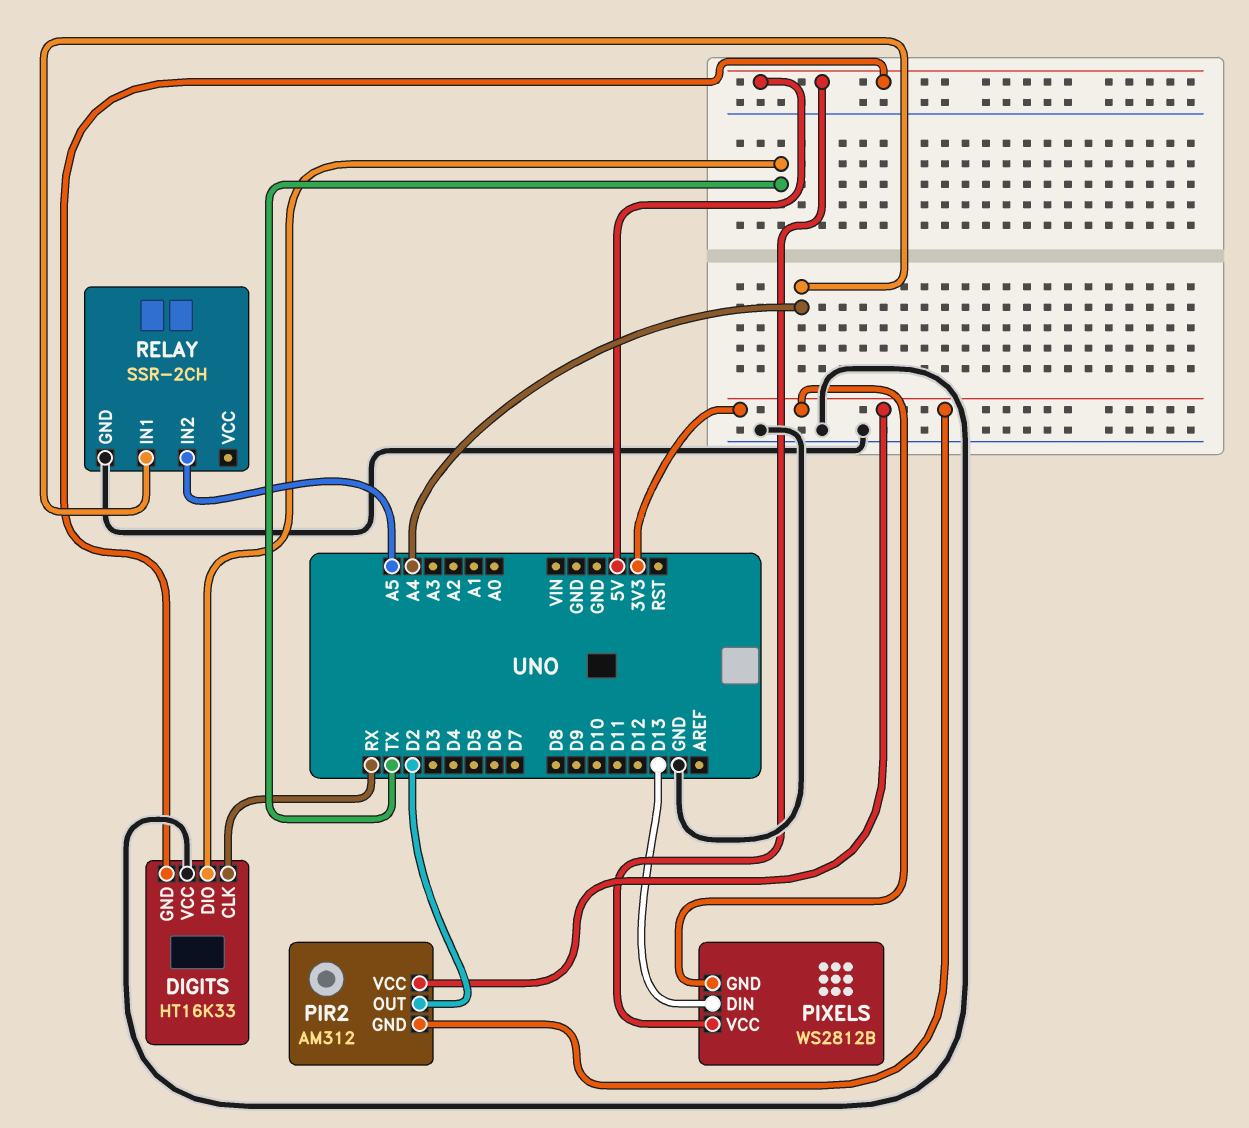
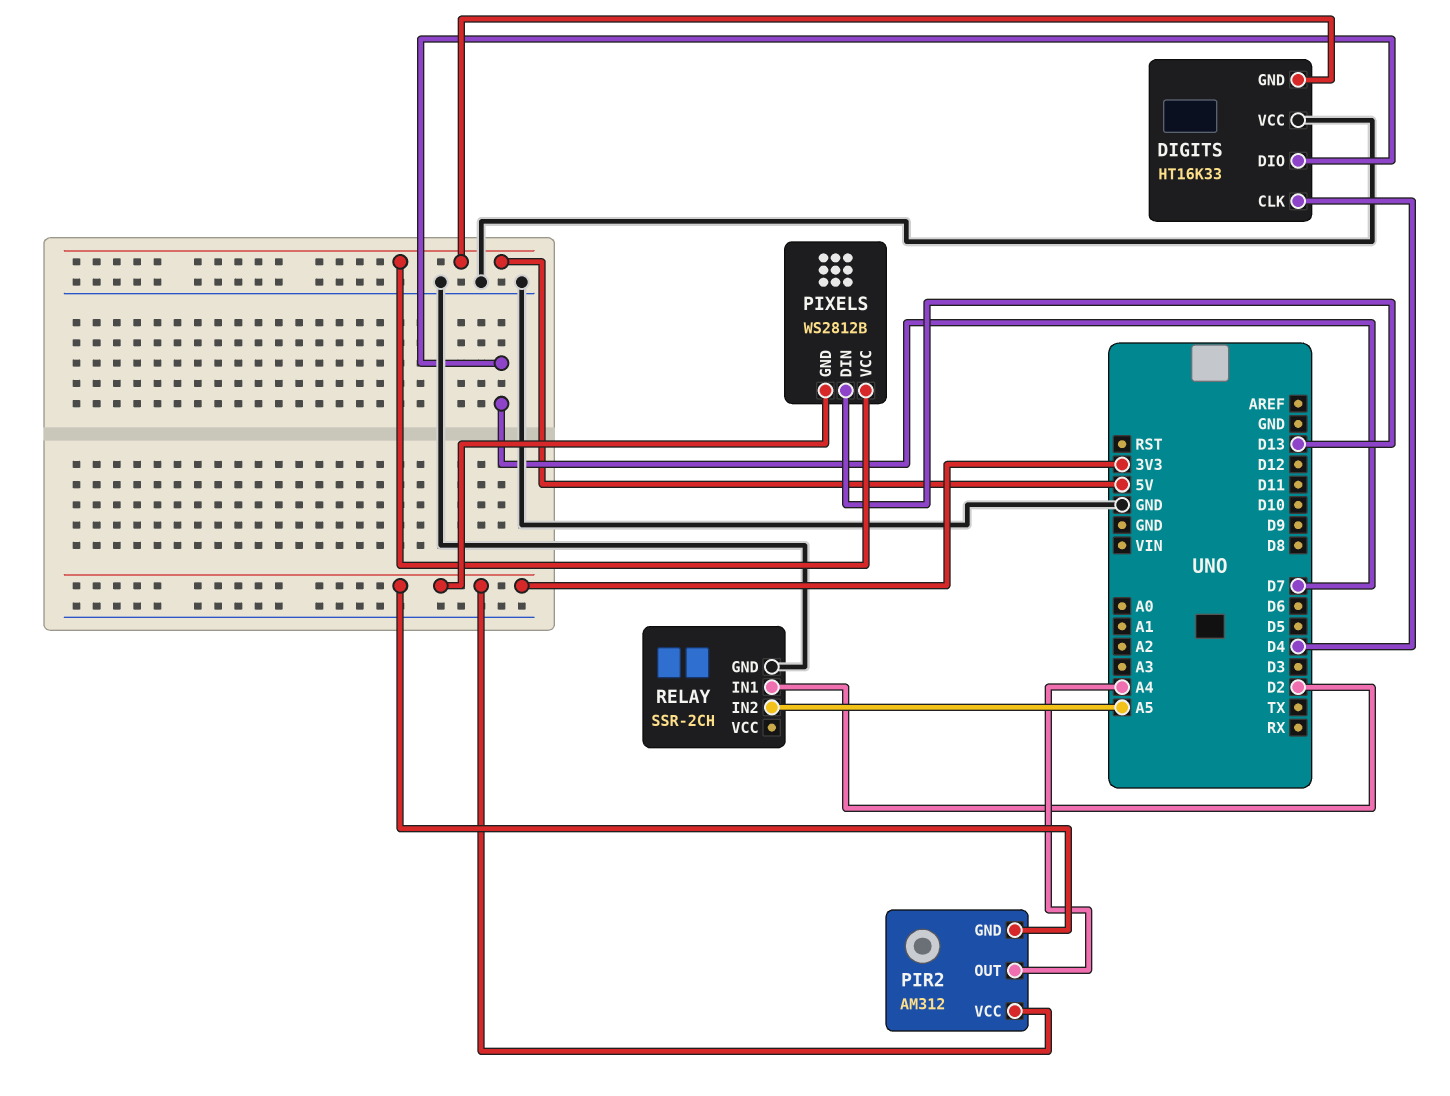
DIGITS pin CLK: RX -> D4
DIGITS pin DIO: TX -> D7
PIR2 pin OUT: D2 -> A4
RELAY pin IN1: A4 -> D2

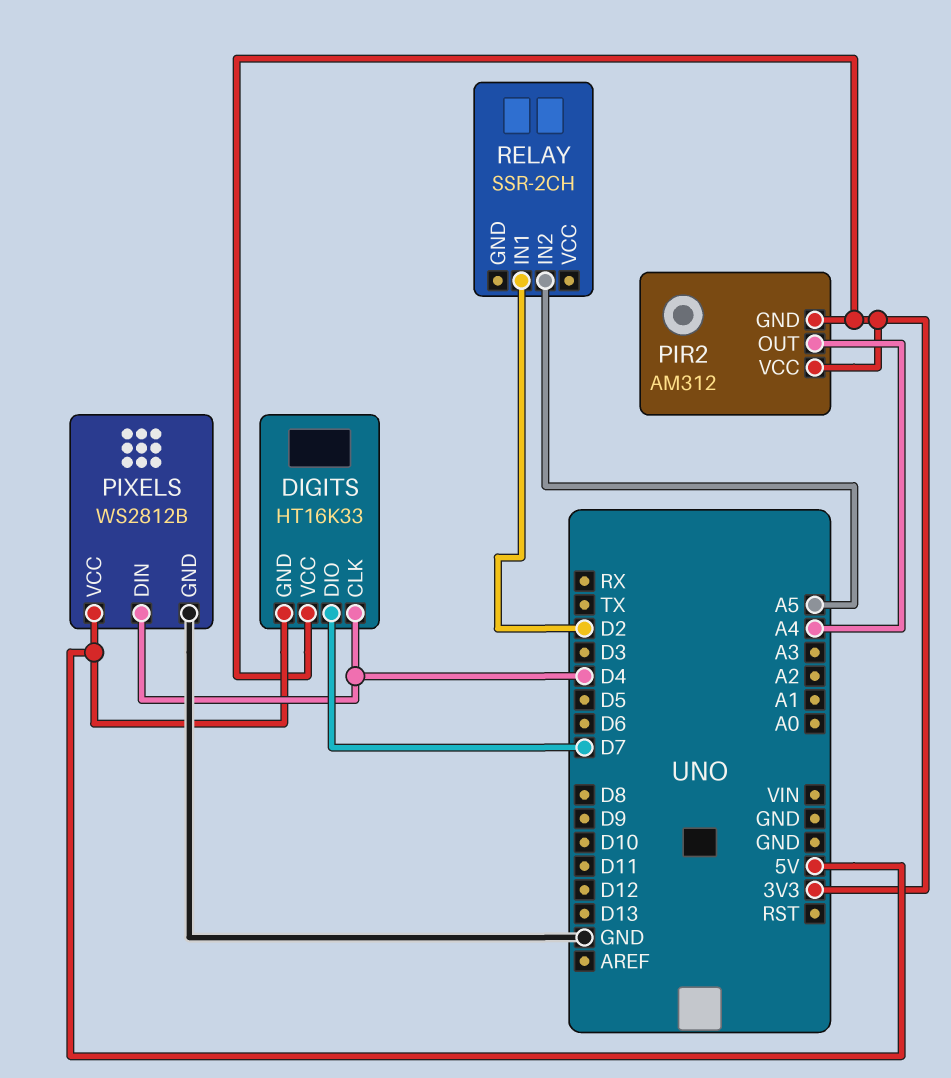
DIGITS pin VCC: GND -> 3V3
PIXELS pin DIN: D13 -> D4
PIXELS pin GND: 3V3 -> GND
RELAY pin GND: GND -> none

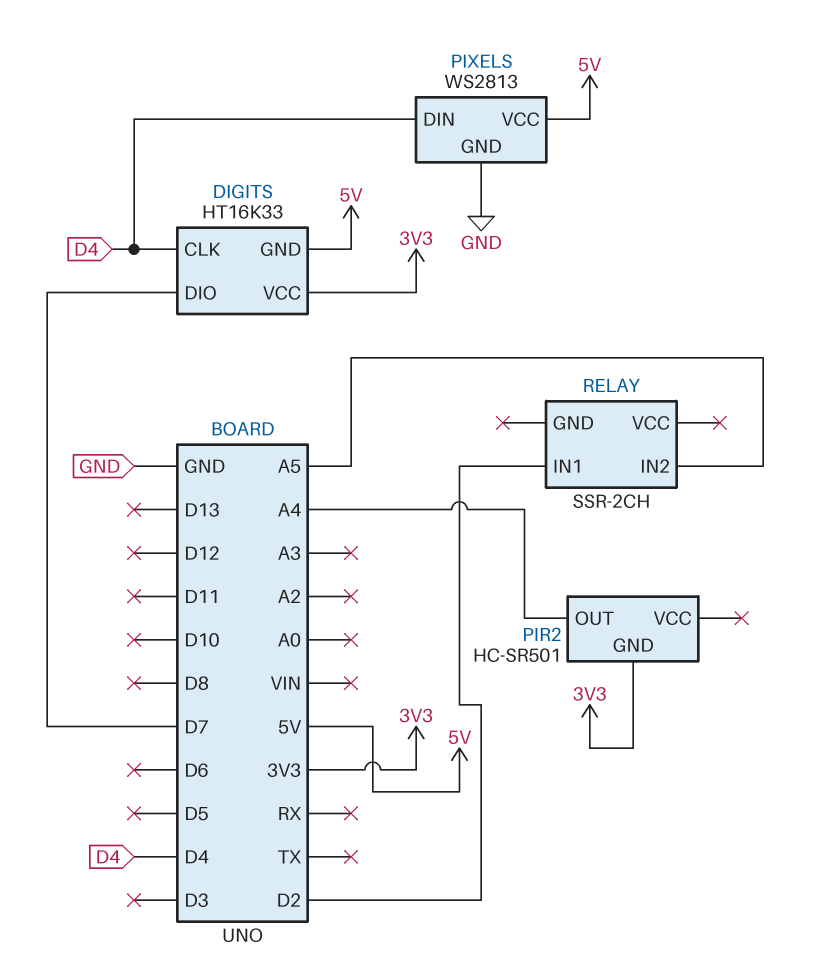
PIR2: AM312 -> HC-SR501
PIR2 pin VCC: 3V3 -> none
PIXELS: WS2812B -> WS2813

